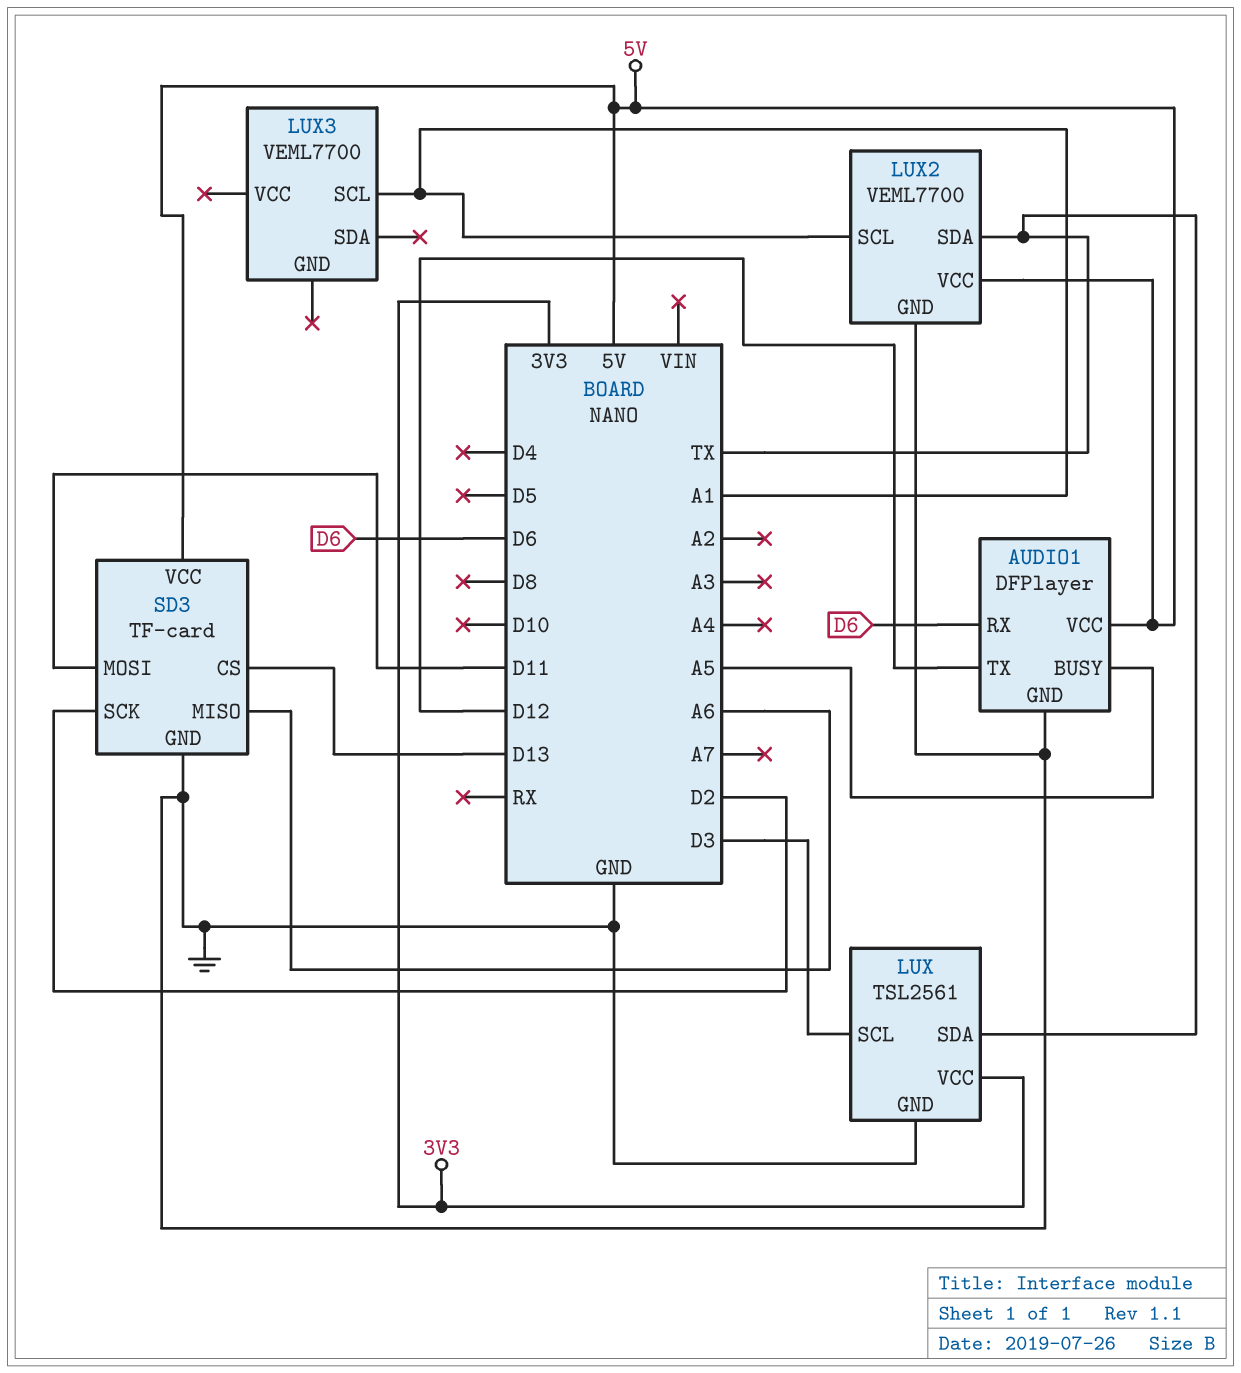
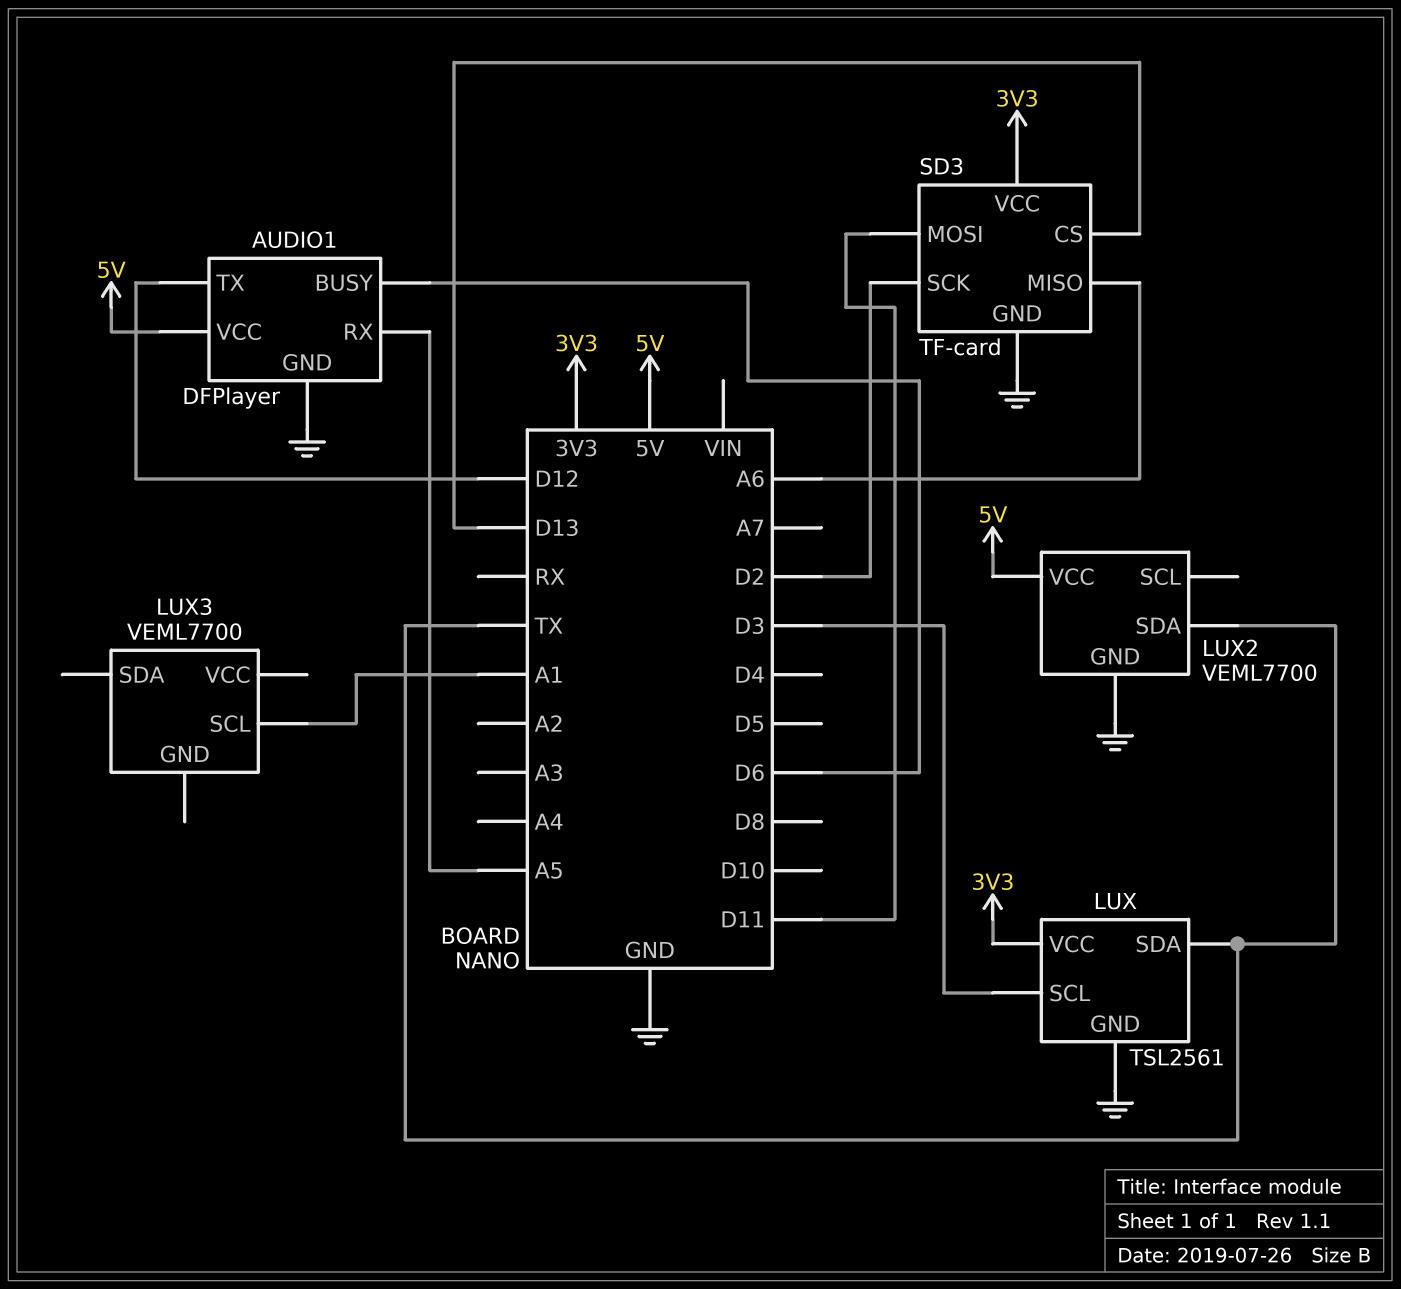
AUDIO1 pin BUSY: A5 -> D6
AUDIO1 pin RX: D6 -> A5
LUX2 pin SCL: A1 -> none
SD3 pin VCC: 5V -> 3V3

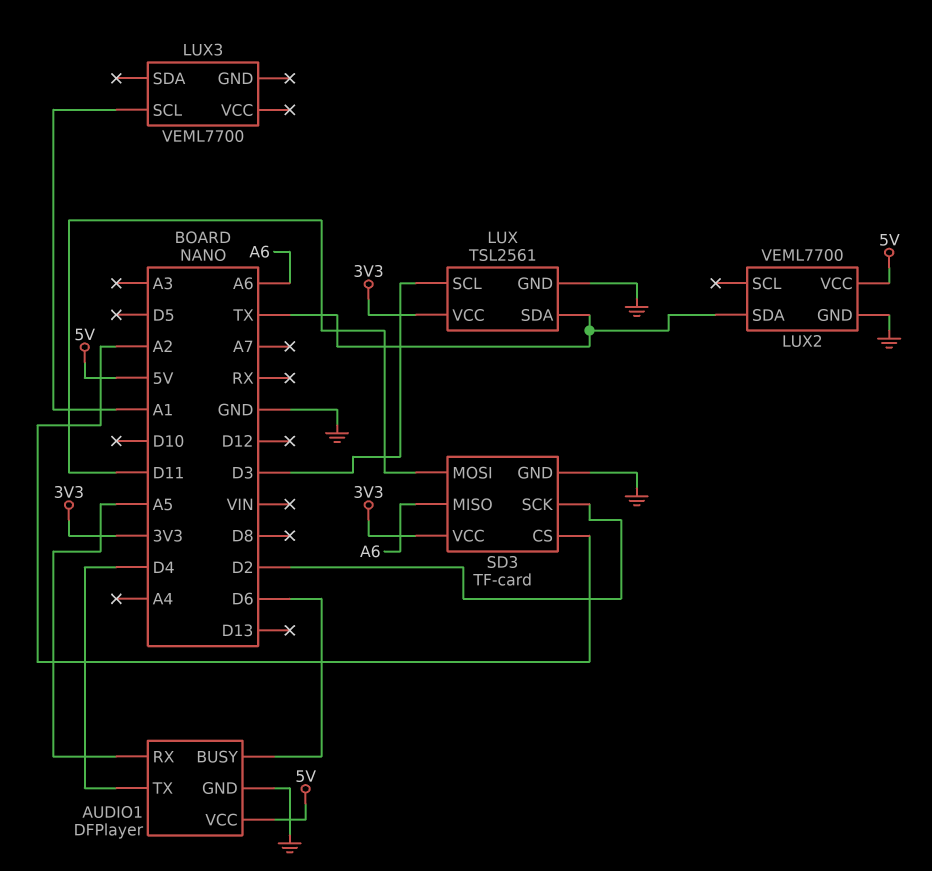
AUDIO1 pin TX: D12 -> D4
SD3 pin CS: D13 -> A2

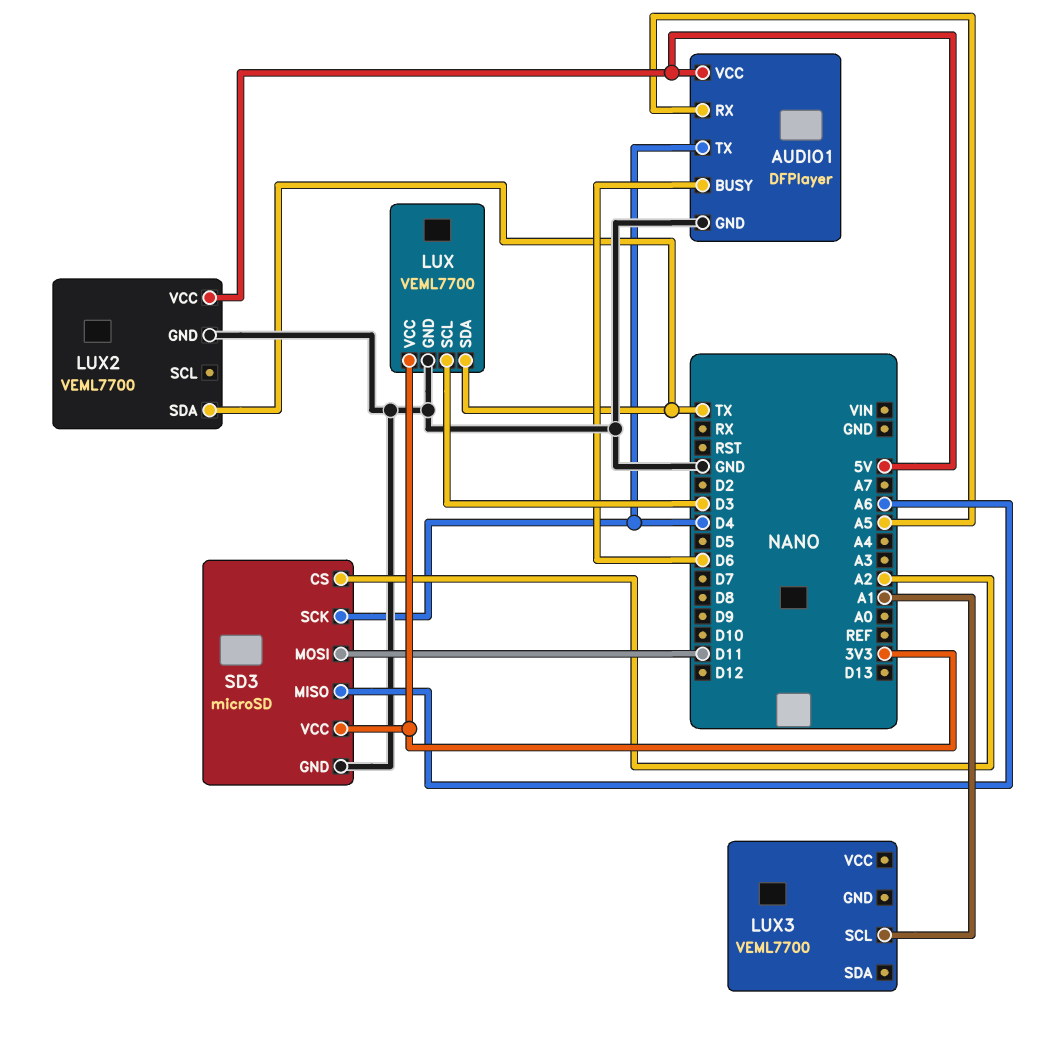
LUX: TSL2561 -> VEML7700
SD3: TF-card -> microSD
SD3 pin SCK: D2 -> D4

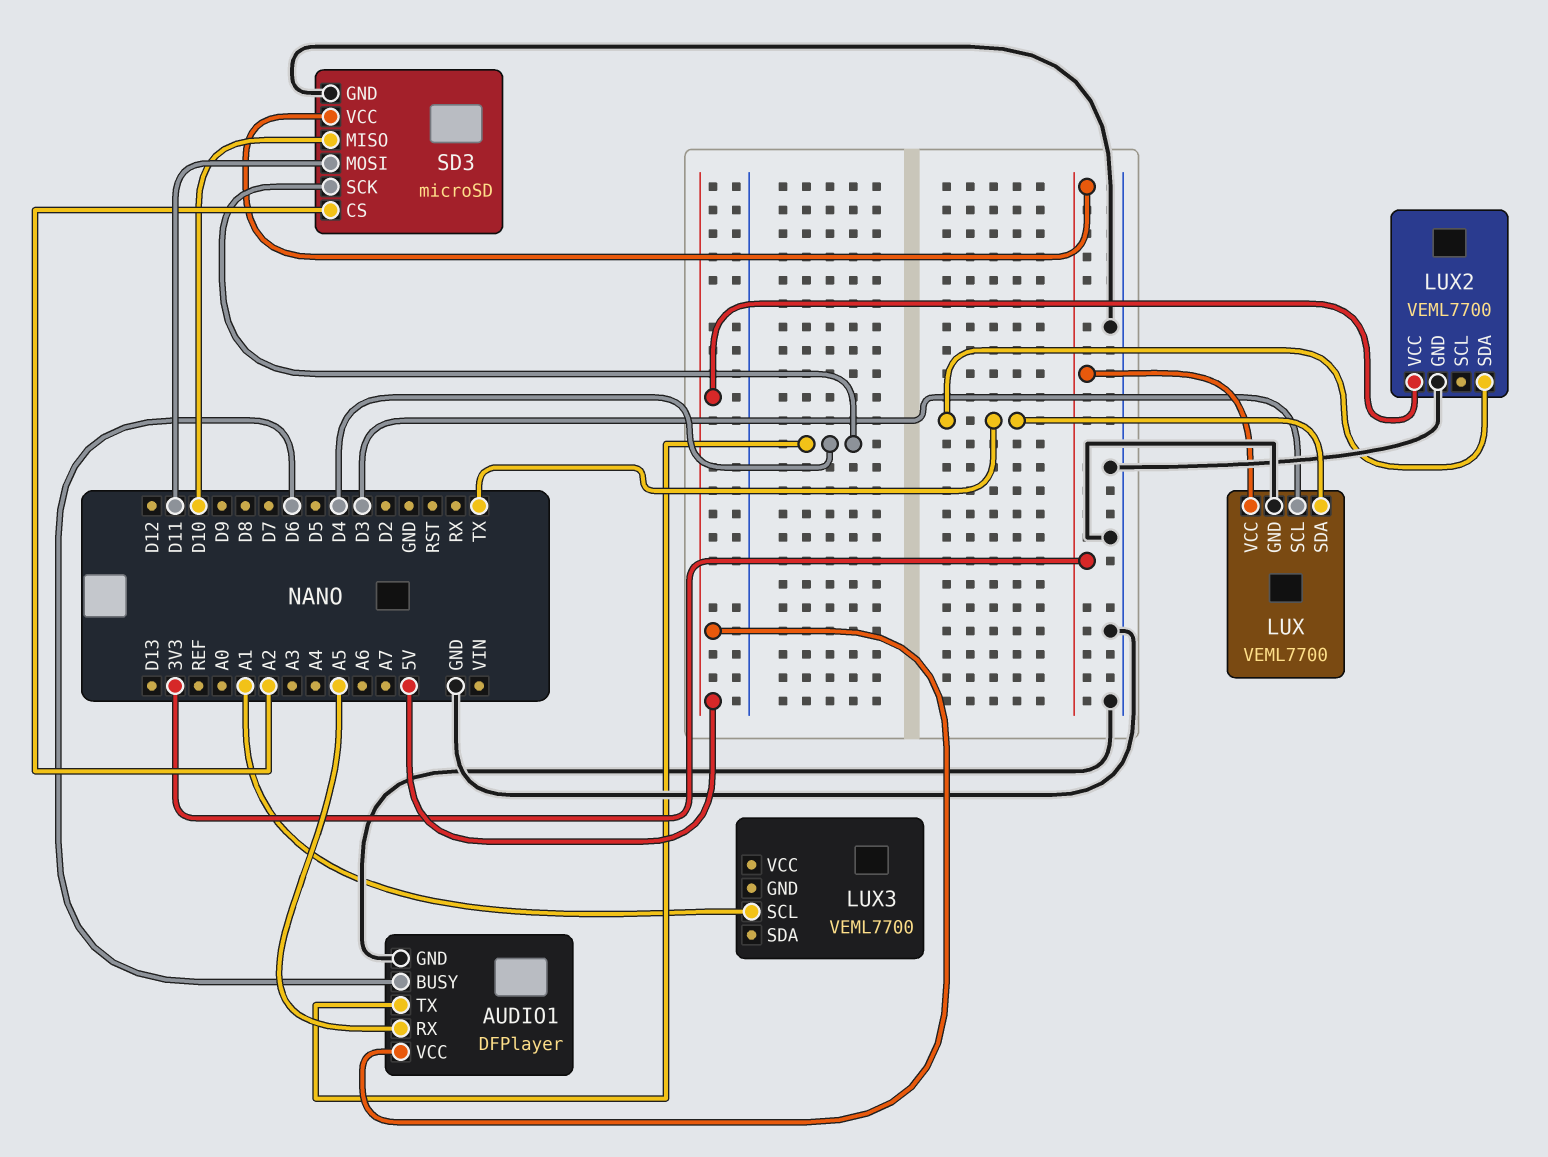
SD3 pin MISO: A6 -> D10

